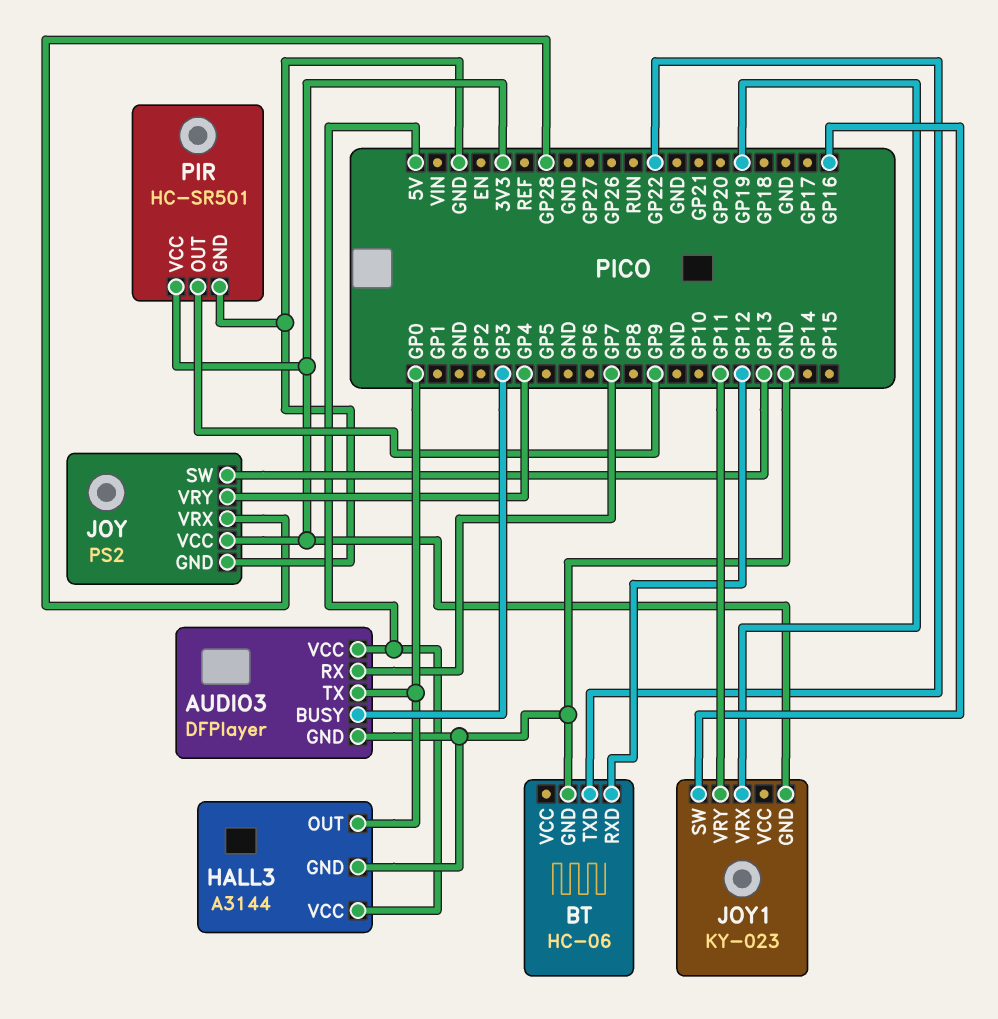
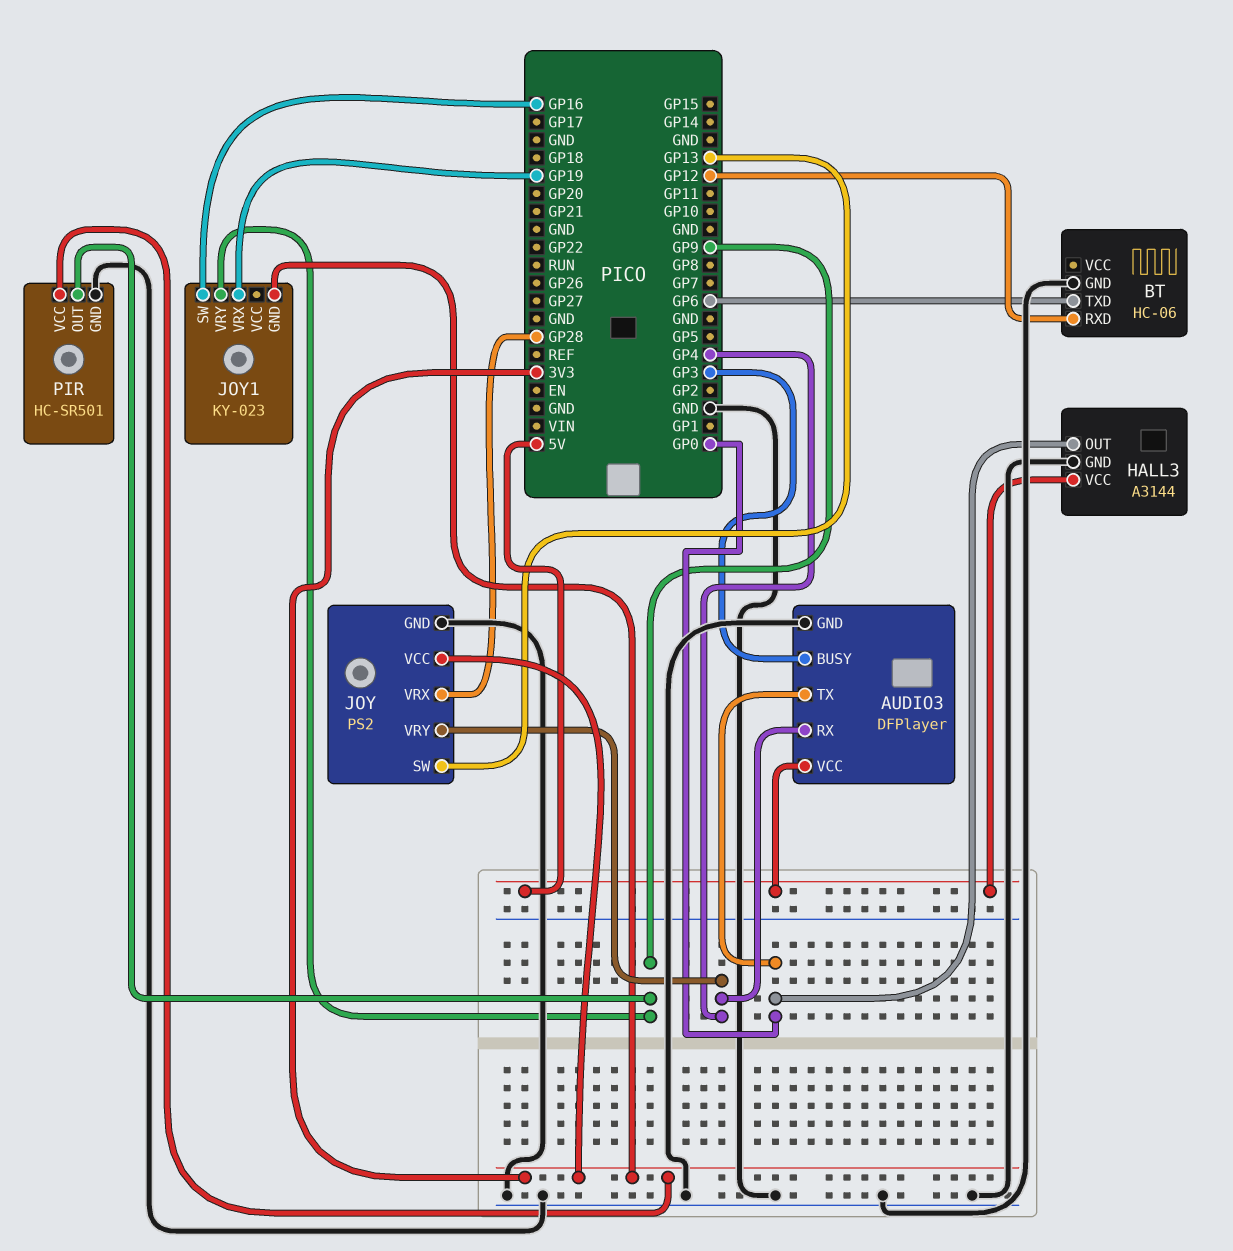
AUDIO3 pin RX: GP7 -> GP4
BT pin TXD: GP22 -> GP6
JOY1 pin VRY: GP11 -> GP9

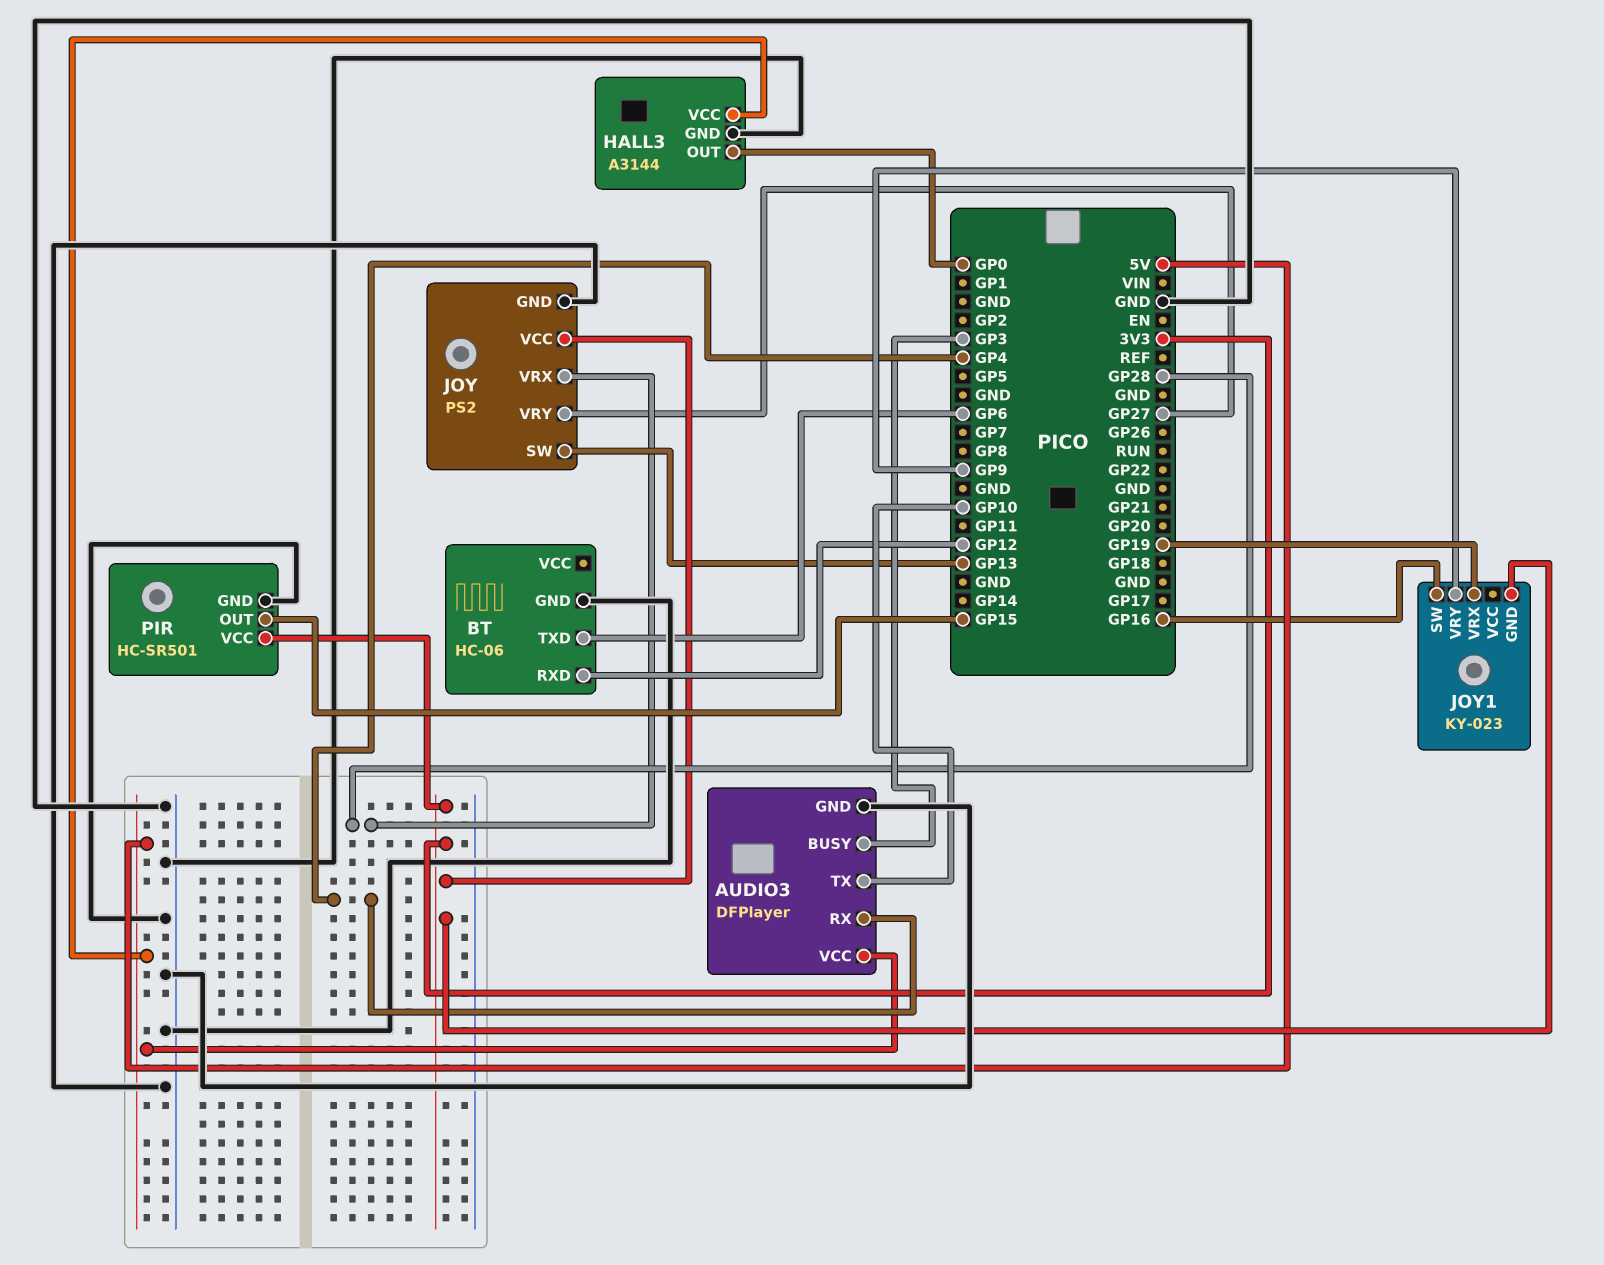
AUDIO3 pin TX: GP0 -> GP10
JOY pin VRY: GP4 -> GP27
PIR pin OUT: GP9 -> GP15

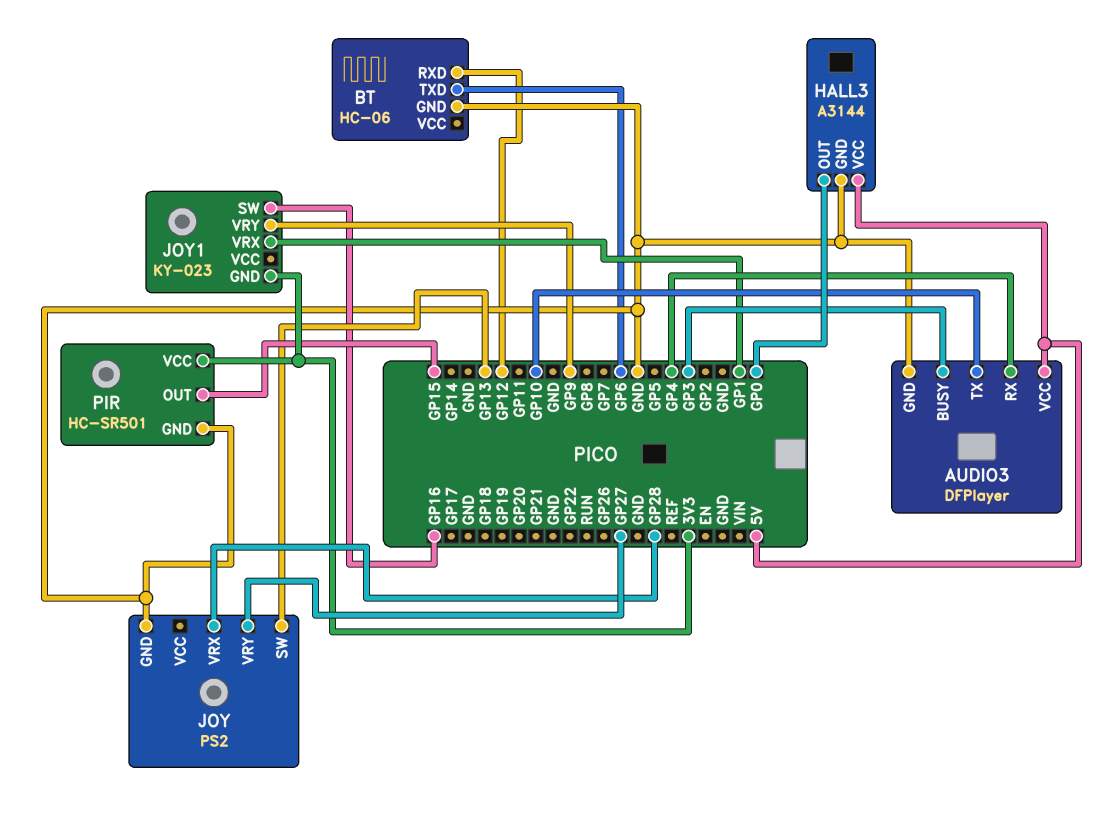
JOY pin VCC: 3V3 -> none
JOY1 pin VRX: GP19 -> GP1

